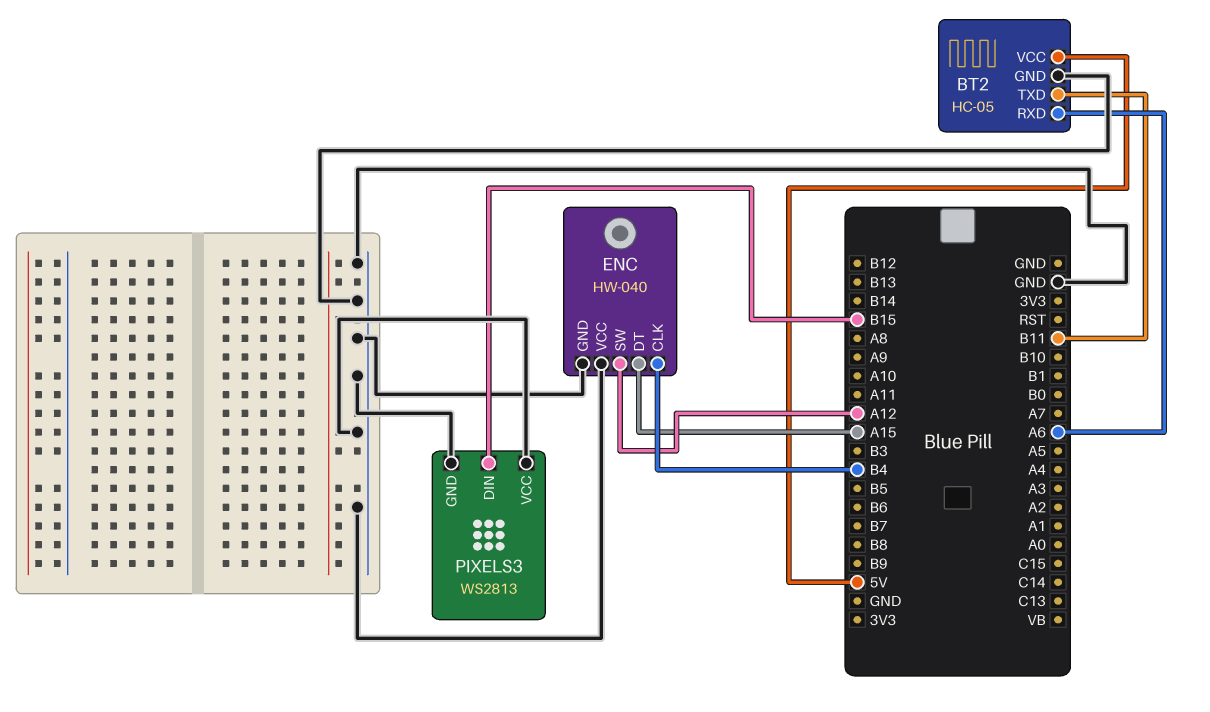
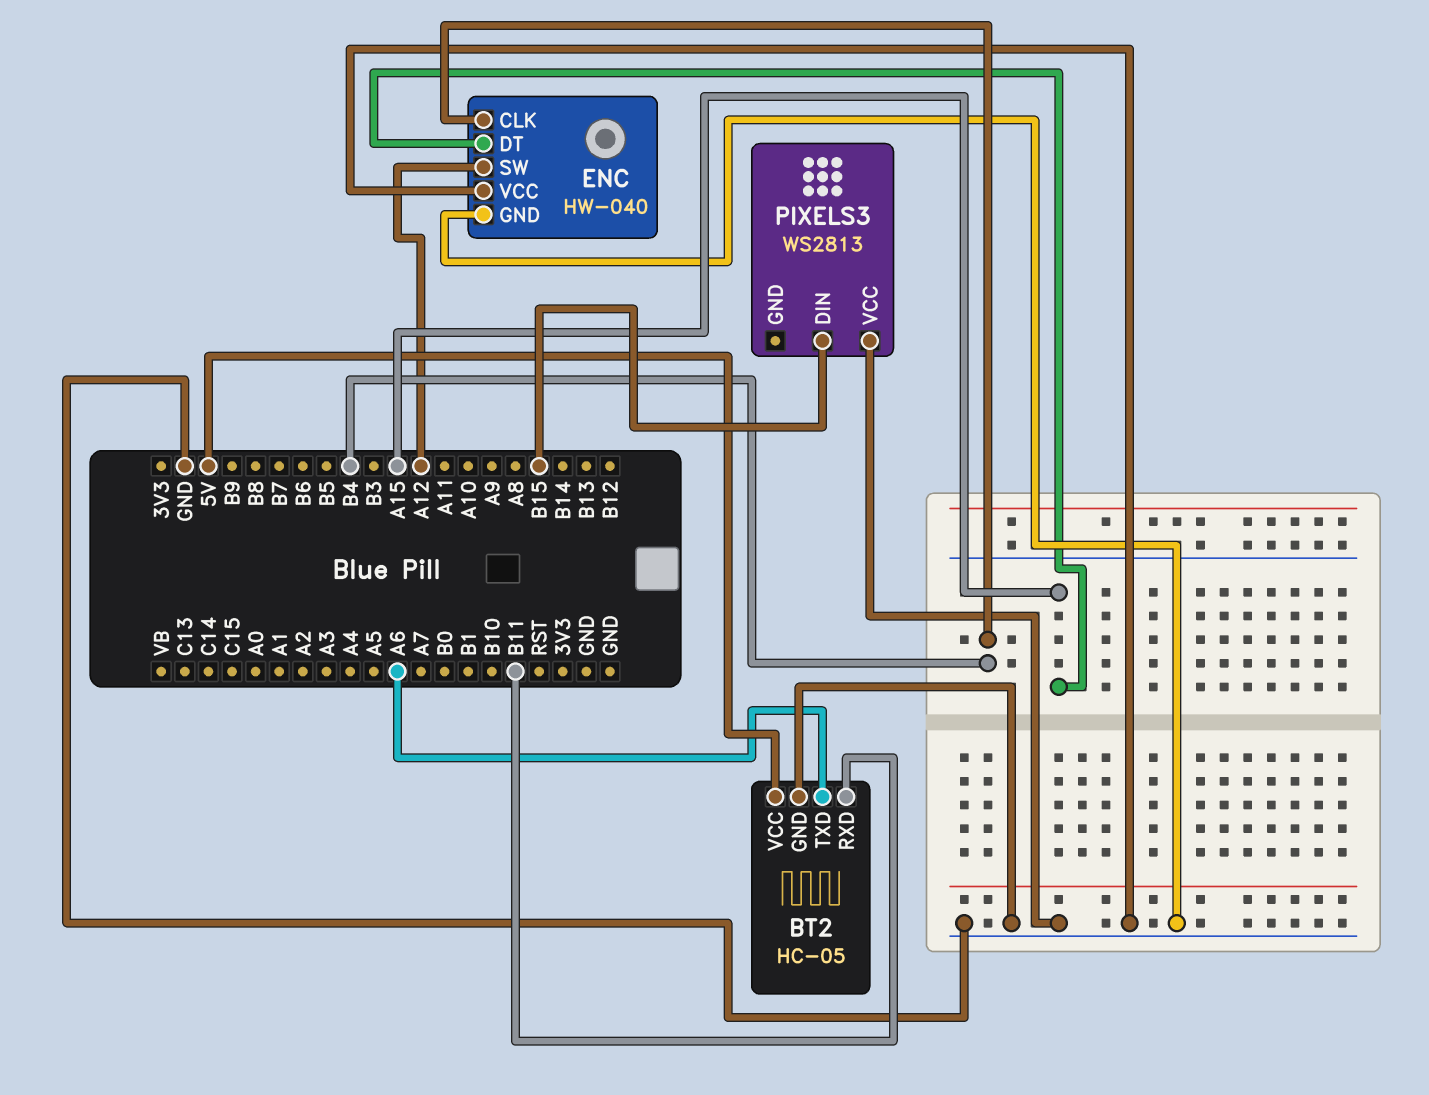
BT2 pin RXD: A6 -> B11
BT2 pin TXD: B11 -> A6
PIXELS3 pin GND: GND -> none

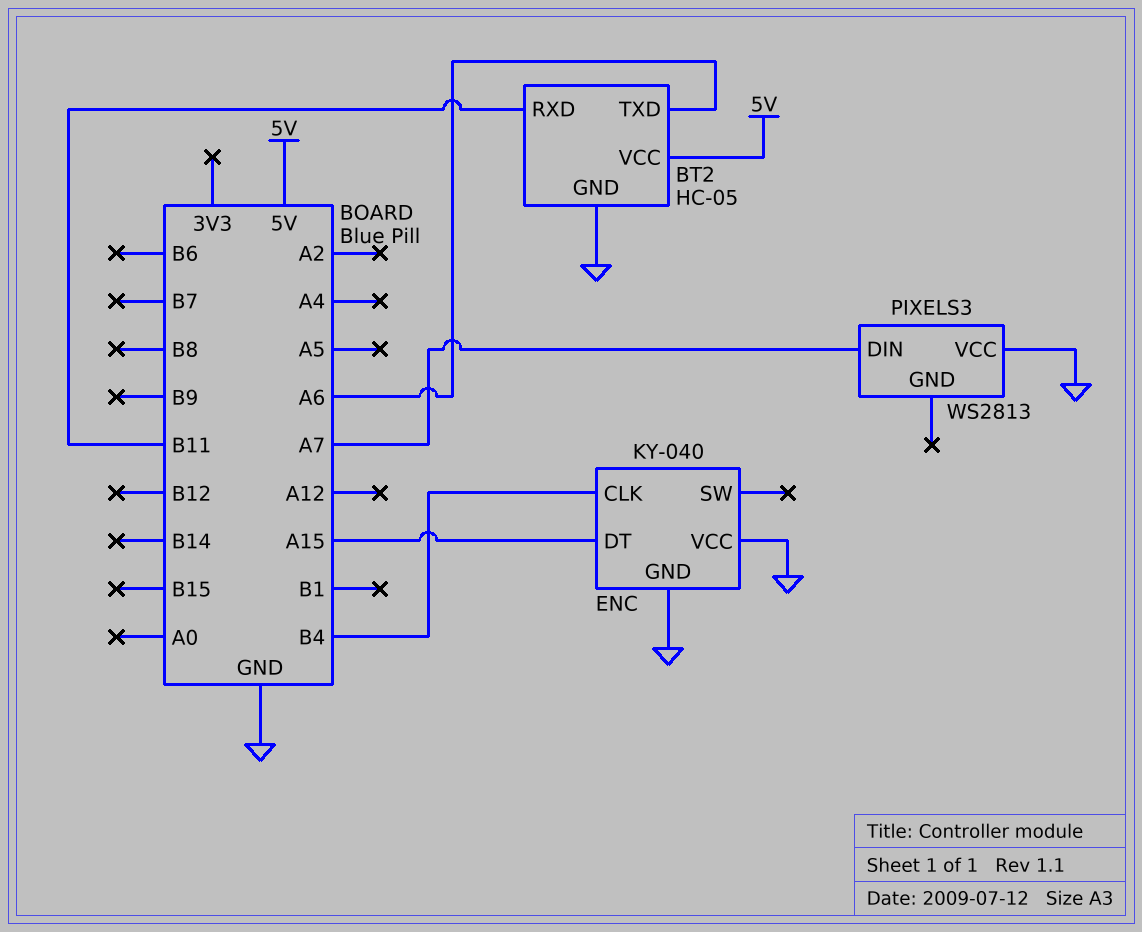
ENC: HW-040 -> KY-040
ENC pin SW: A12 -> none
PIXELS3 pin DIN: B15 -> A7

